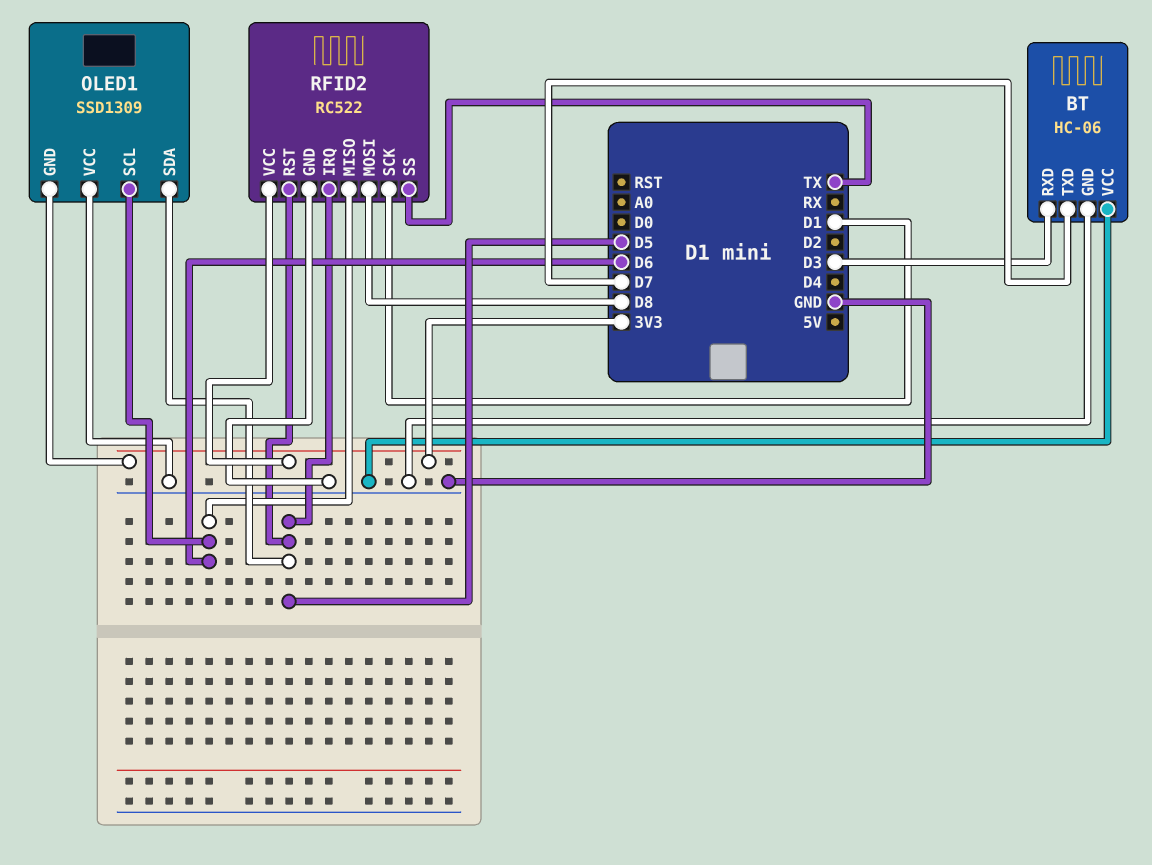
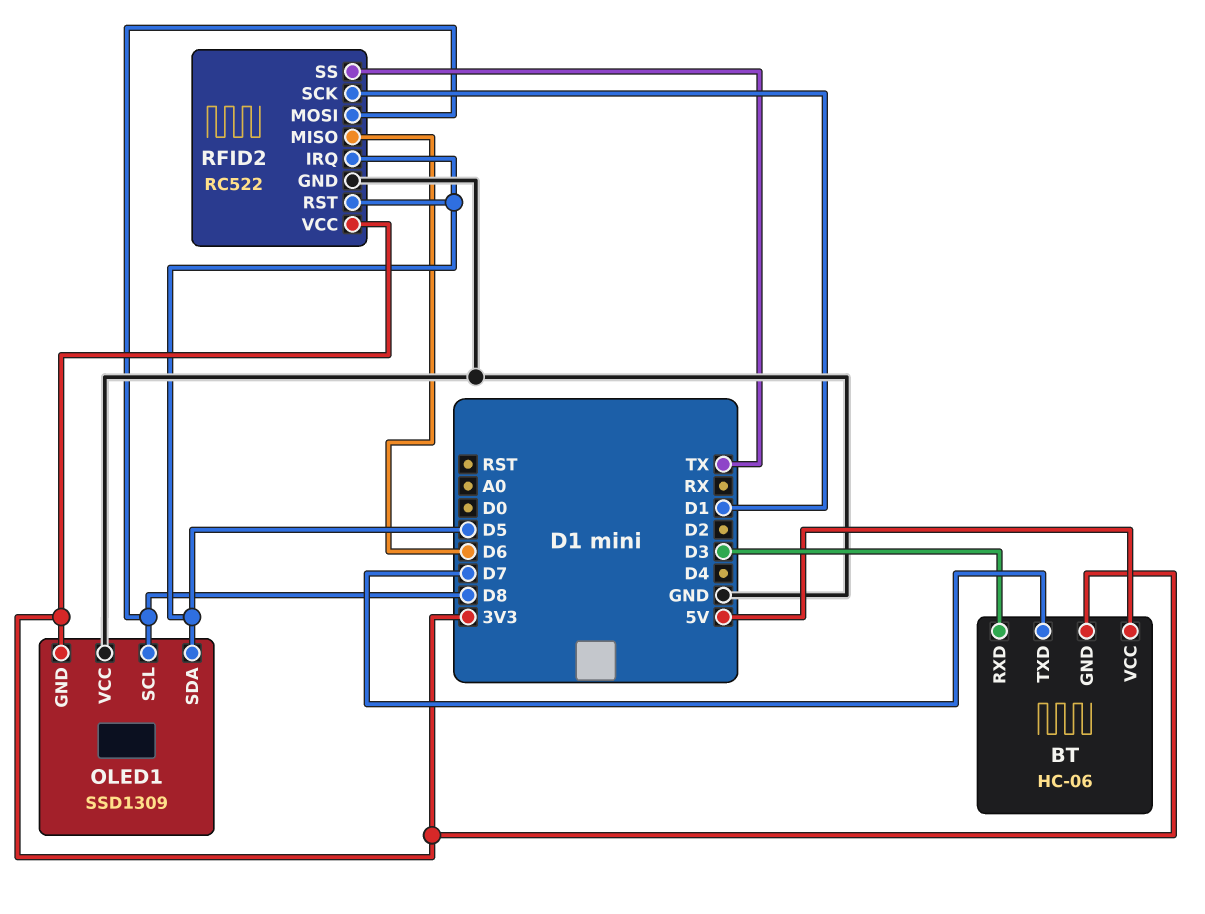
BT pin GND: GND -> 3V3
BT pin VCC: GND -> 5V
OLED1 pin SCL: D6 -> D8

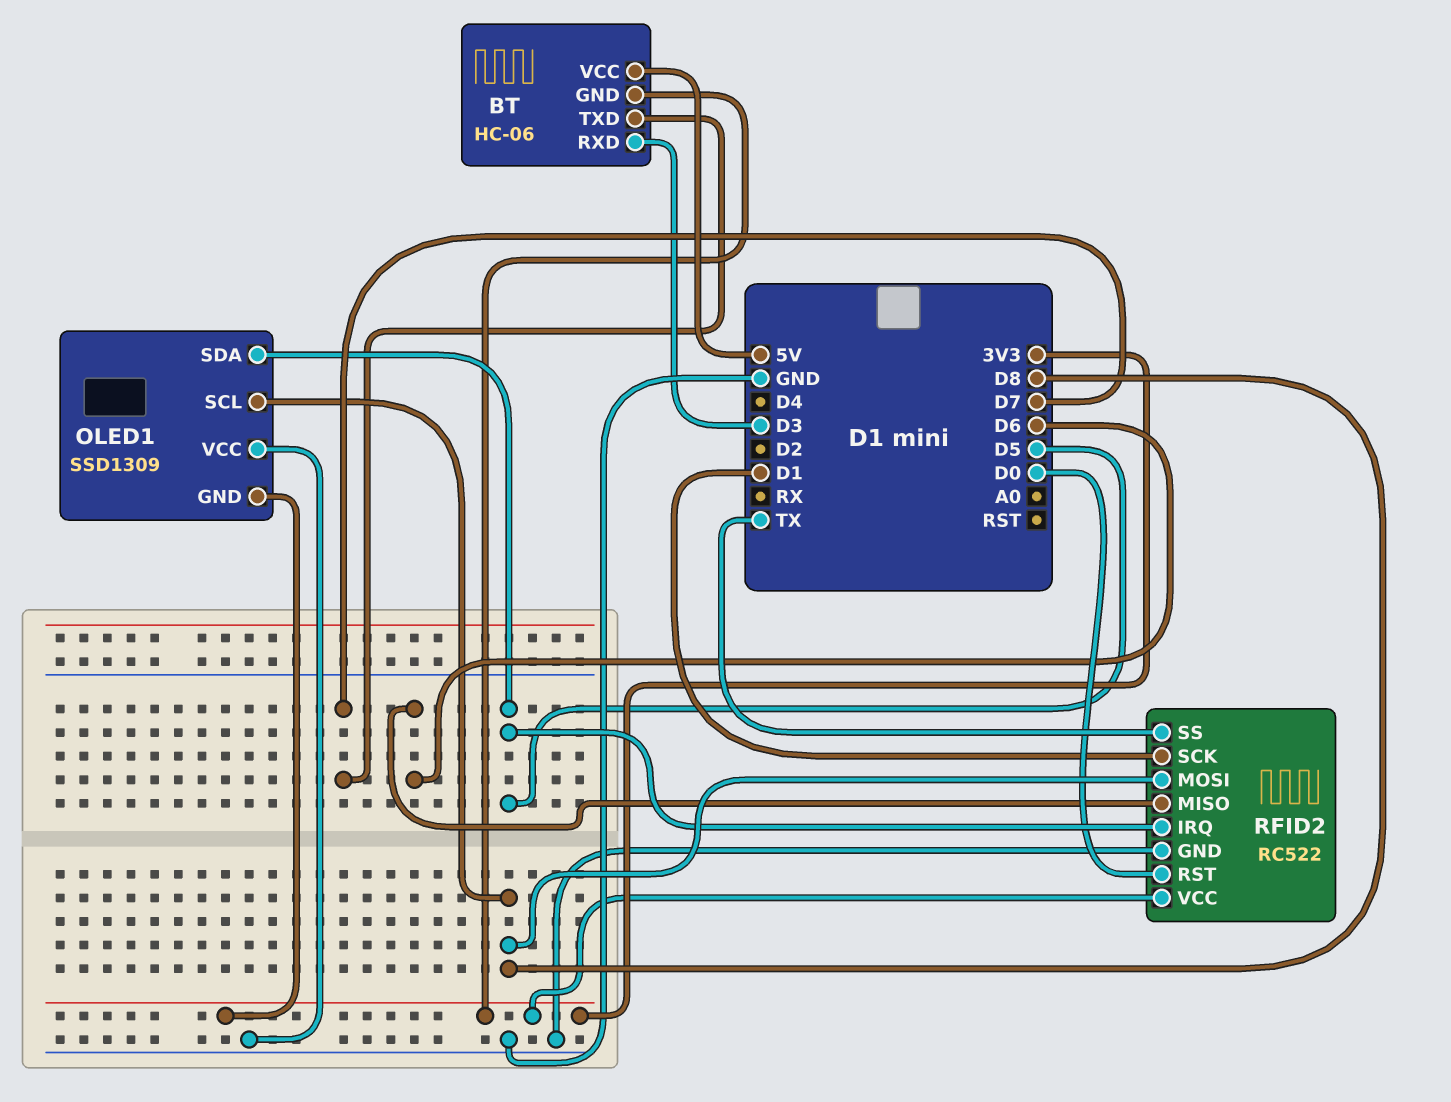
RFID2 pin RST: D5 -> D0

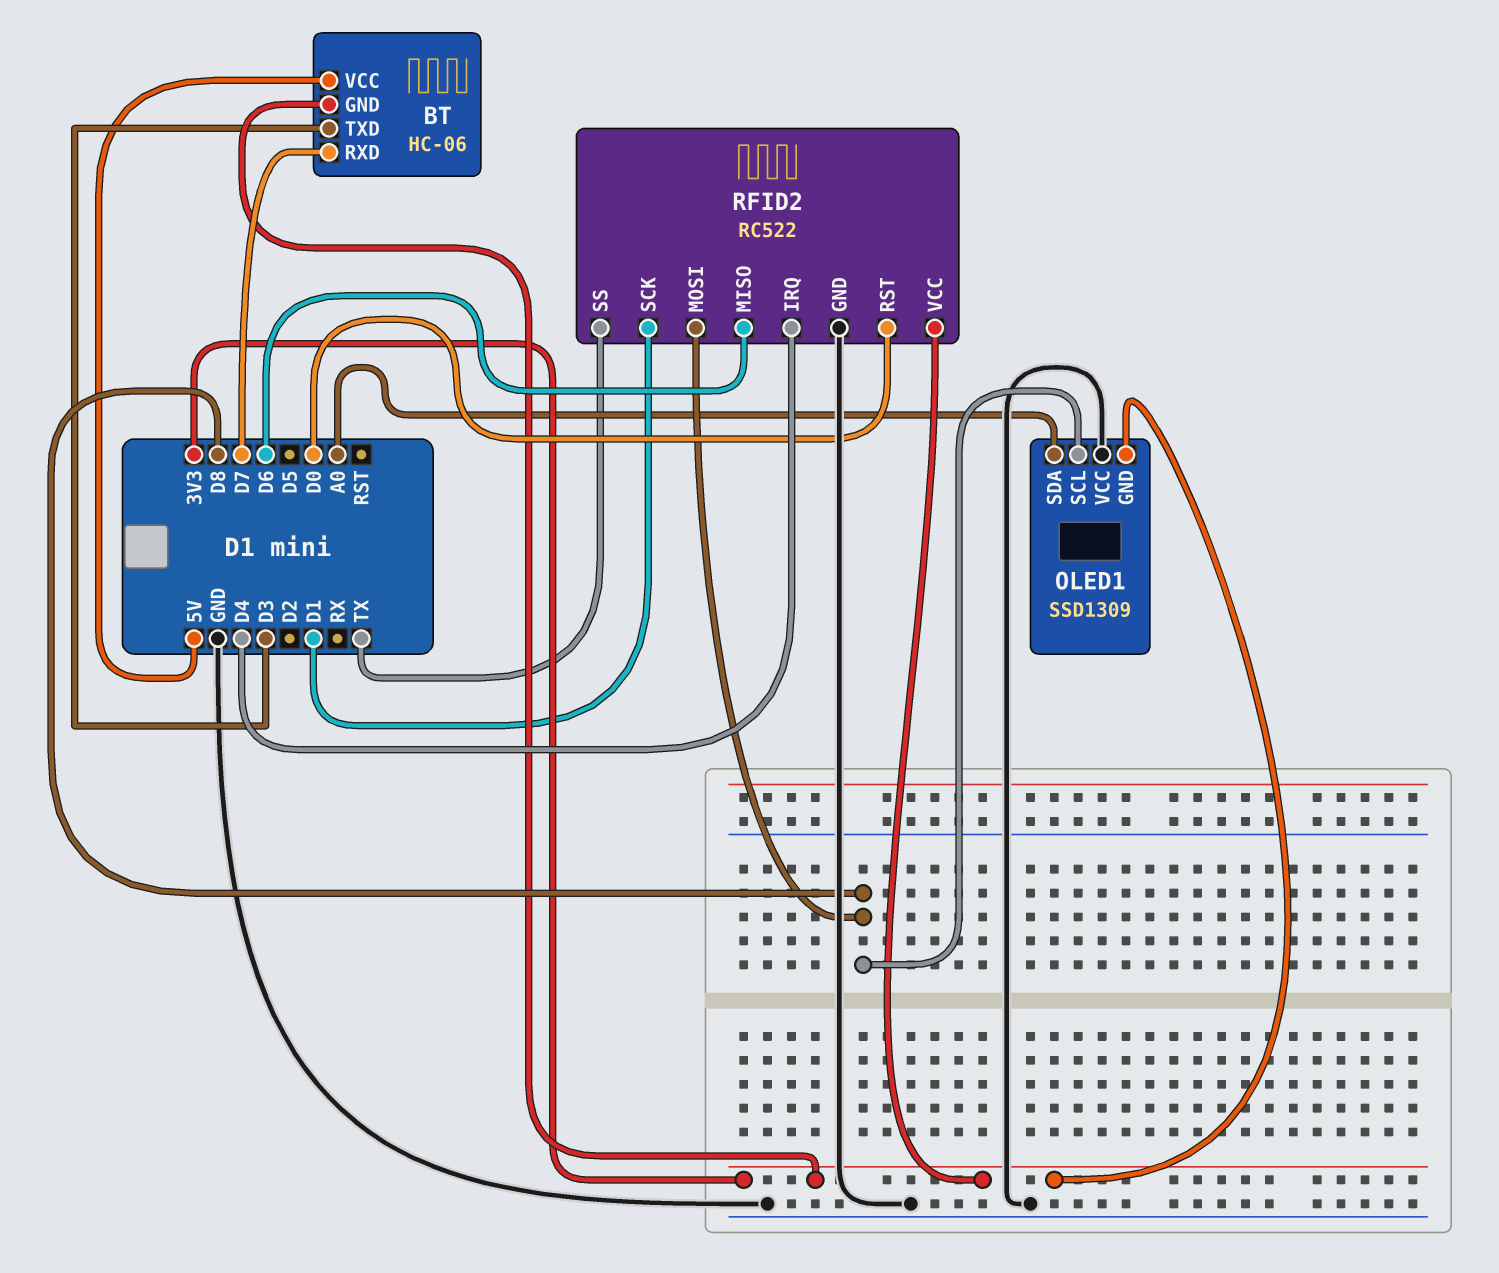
BT pin RXD: D3 -> D7
BT pin TXD: D7 -> D3
OLED1 pin SDA: D5 -> A0
RFID2 pin IRQ: D5 -> D4

